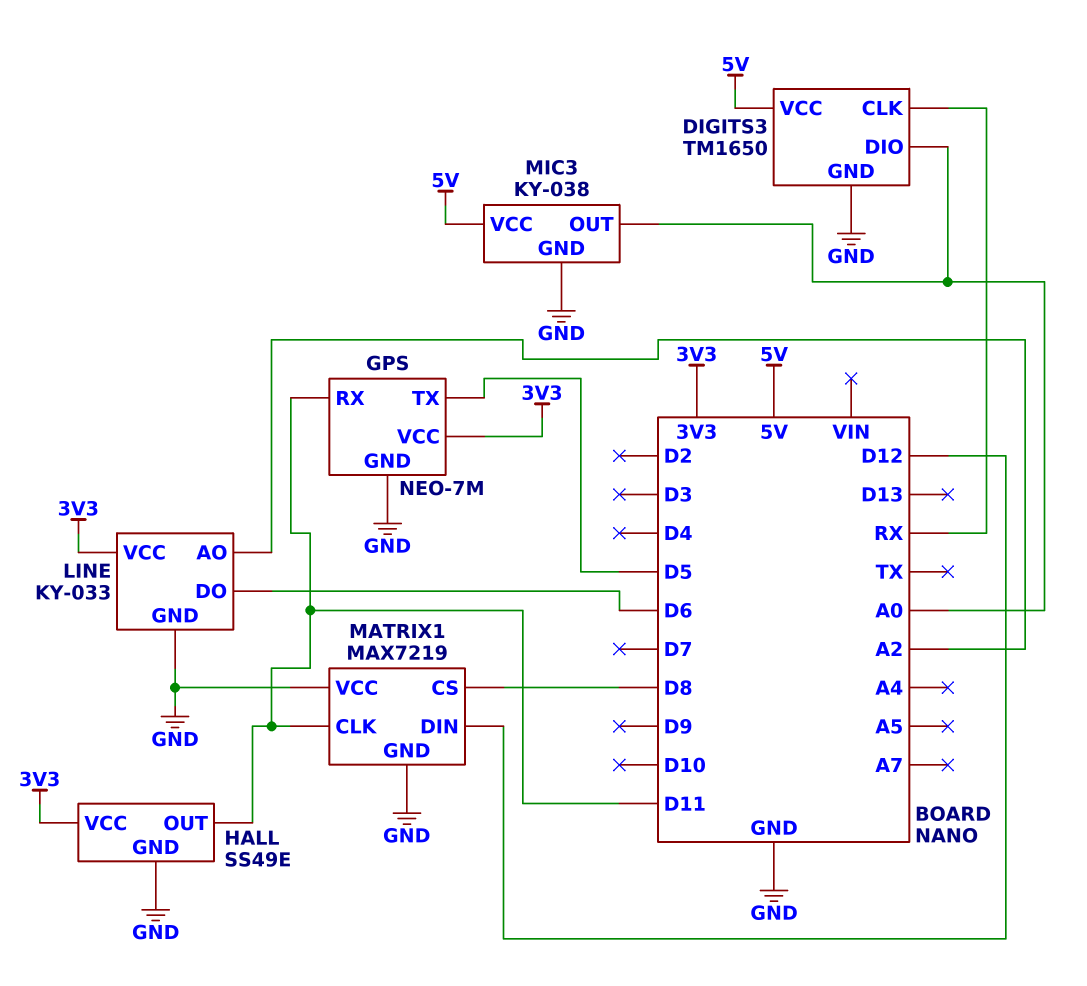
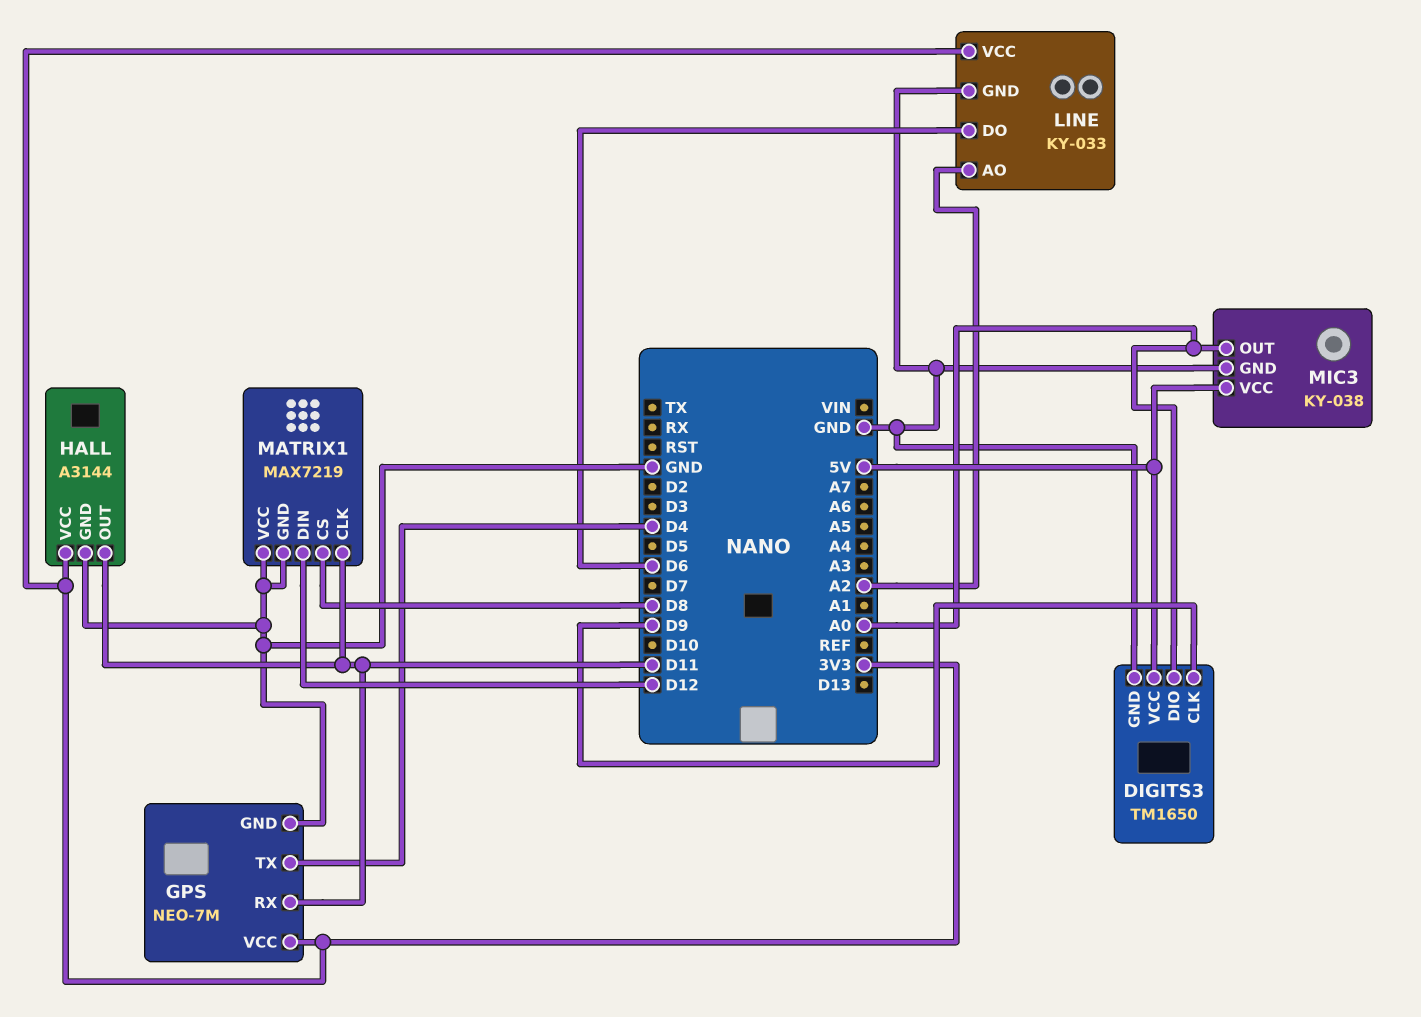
DIGITS3 pin CLK: RX -> D9
GPS pin TX: D5 -> D4
HALL: SS49E -> A3144

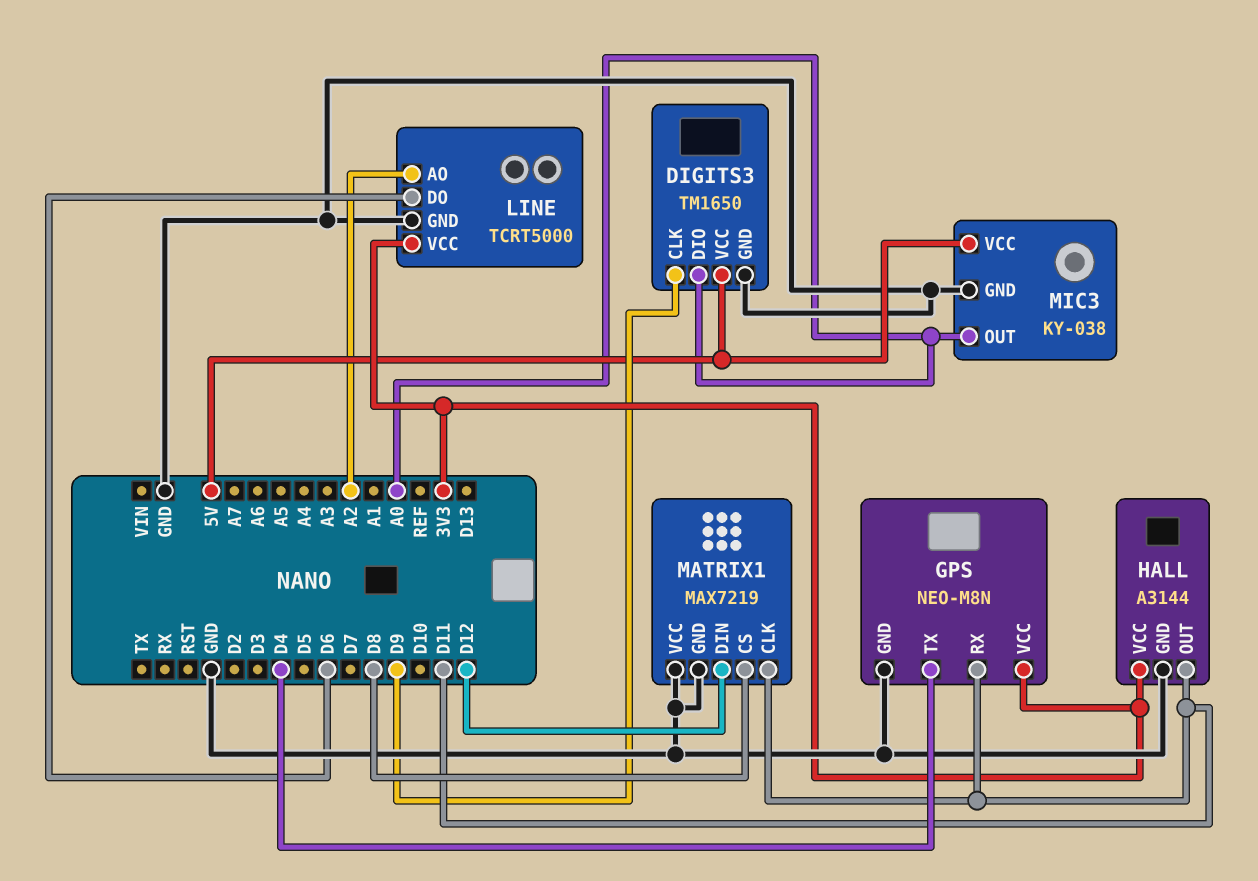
GPS: NEO-7M -> NEO-M8N
LINE: KY-033 -> TCRT5000

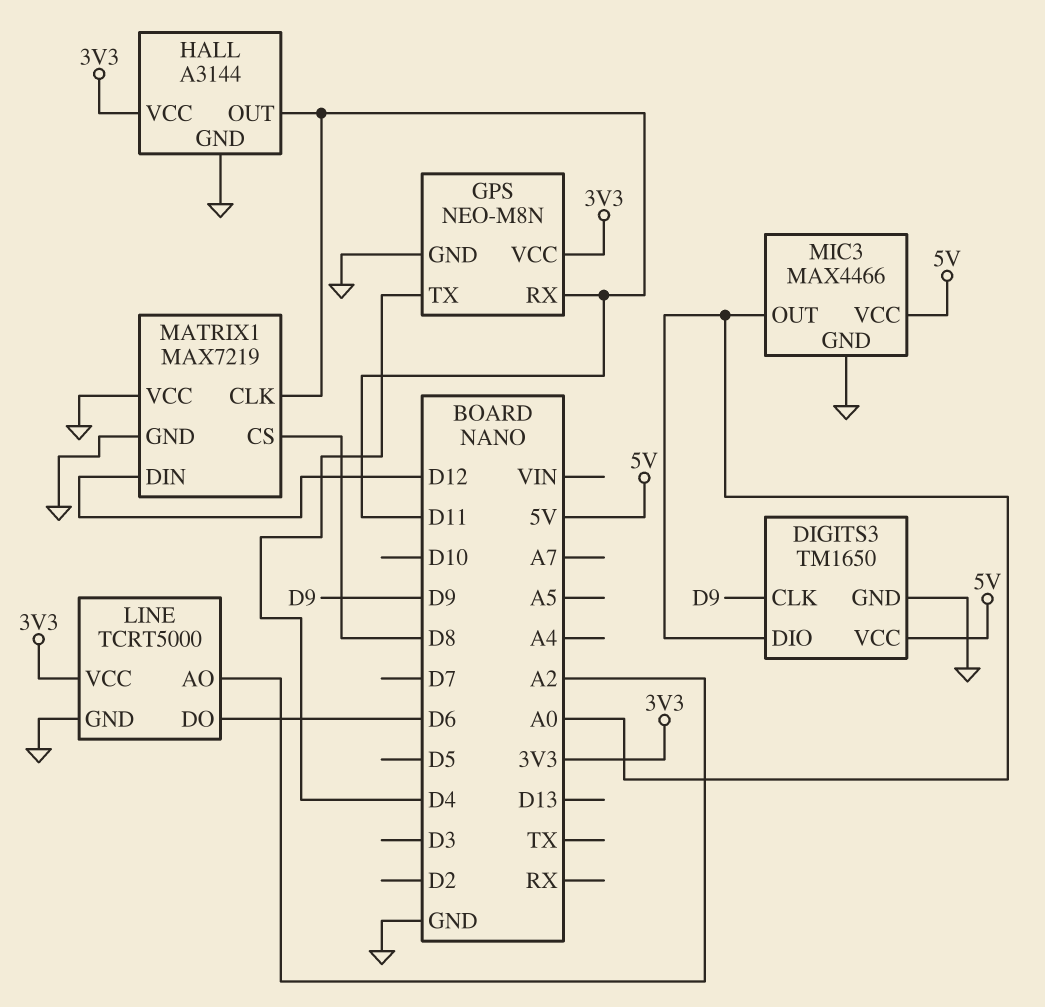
MIC3: KY-038 -> MAX4466

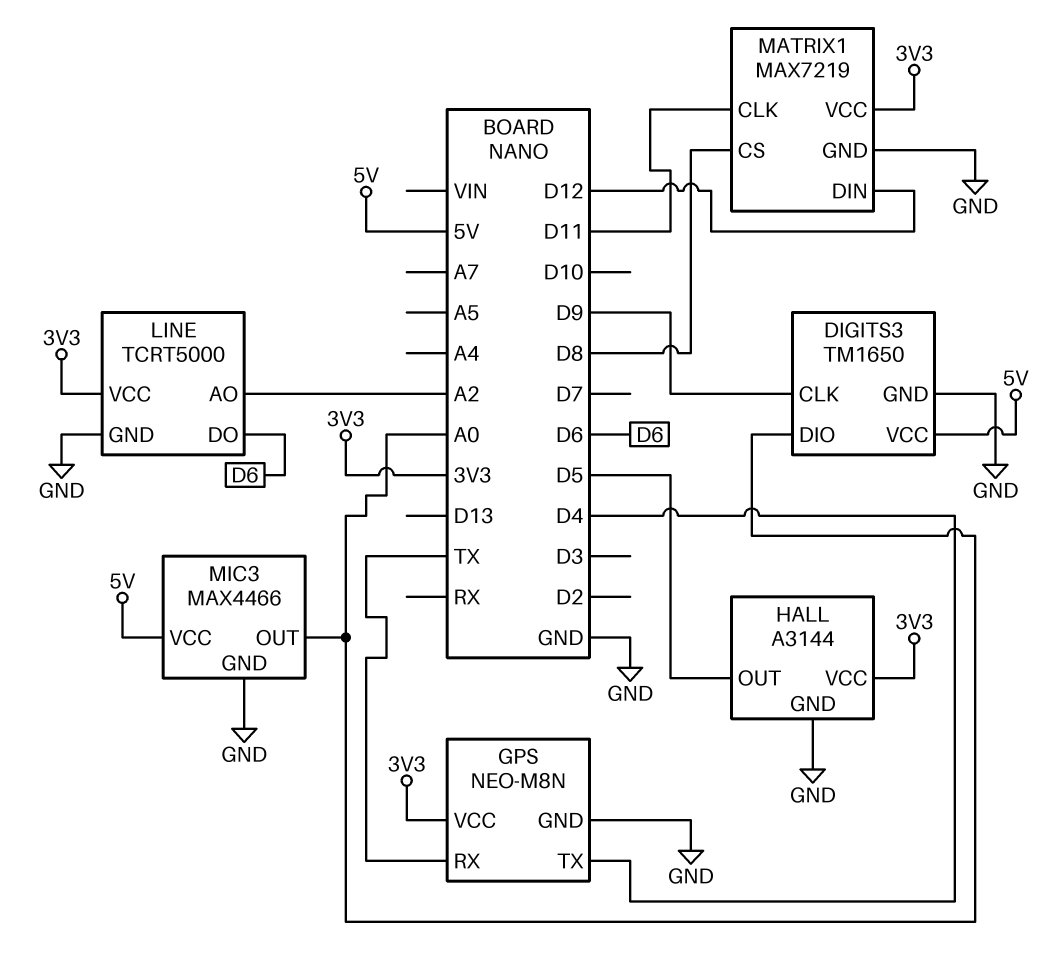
GPS pin RX: D11 -> TX
HALL pin OUT: D11 -> D5
MATRIX1 pin VCC: GND -> 3V3

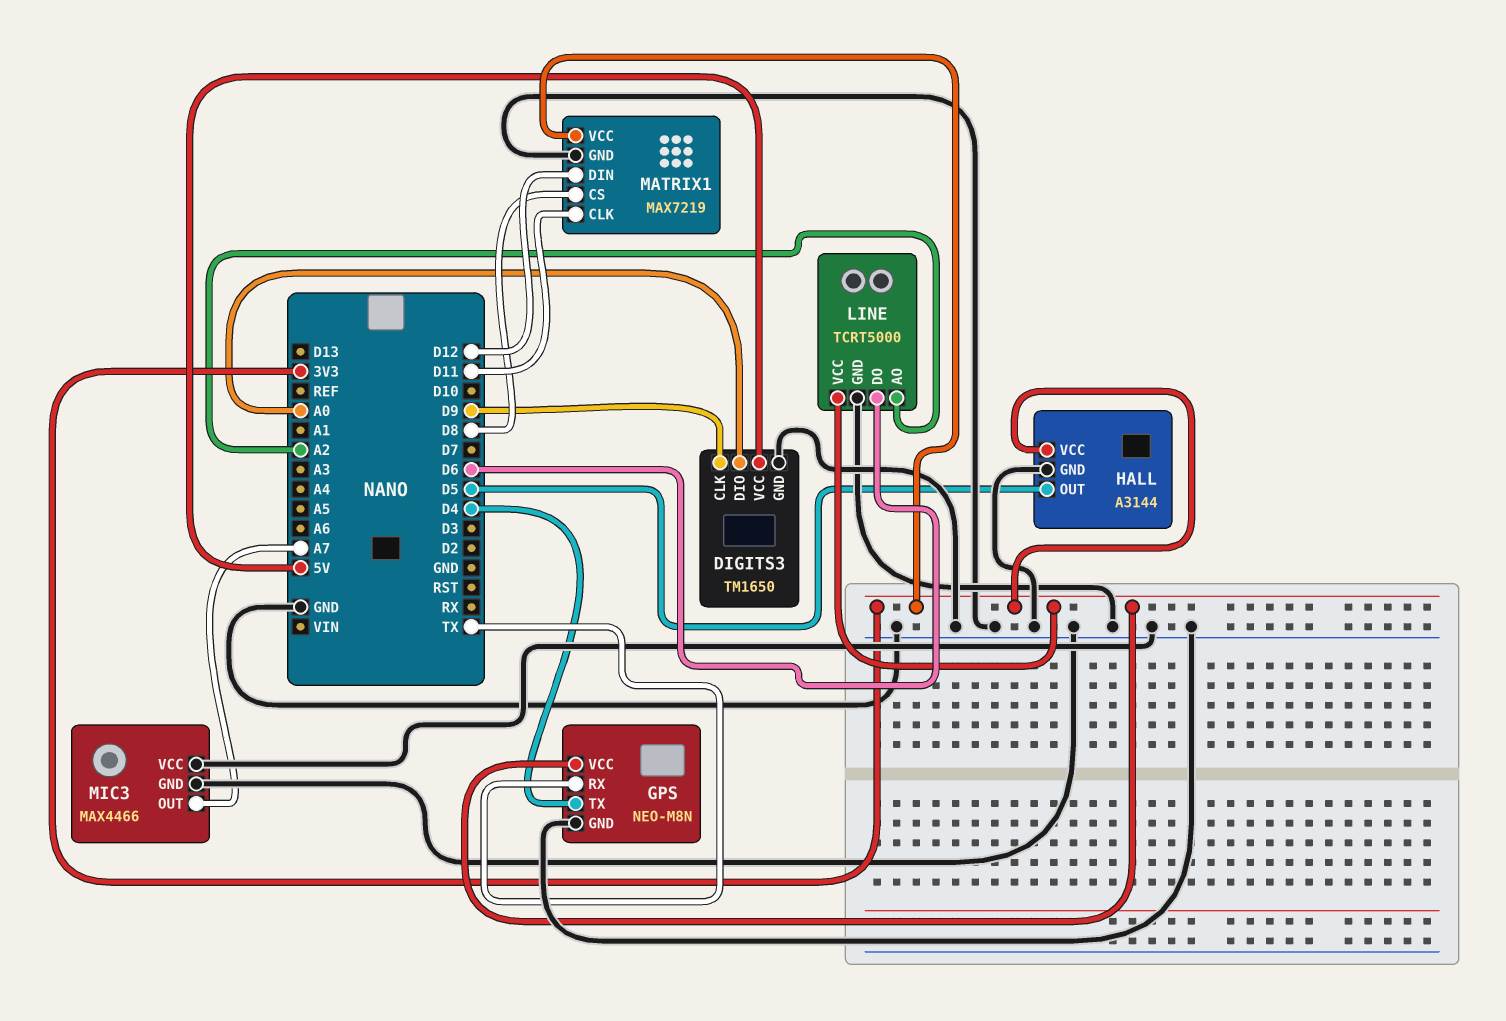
MIC3 pin OUT: A0 -> A7
MIC3 pin VCC: 5V -> GND

